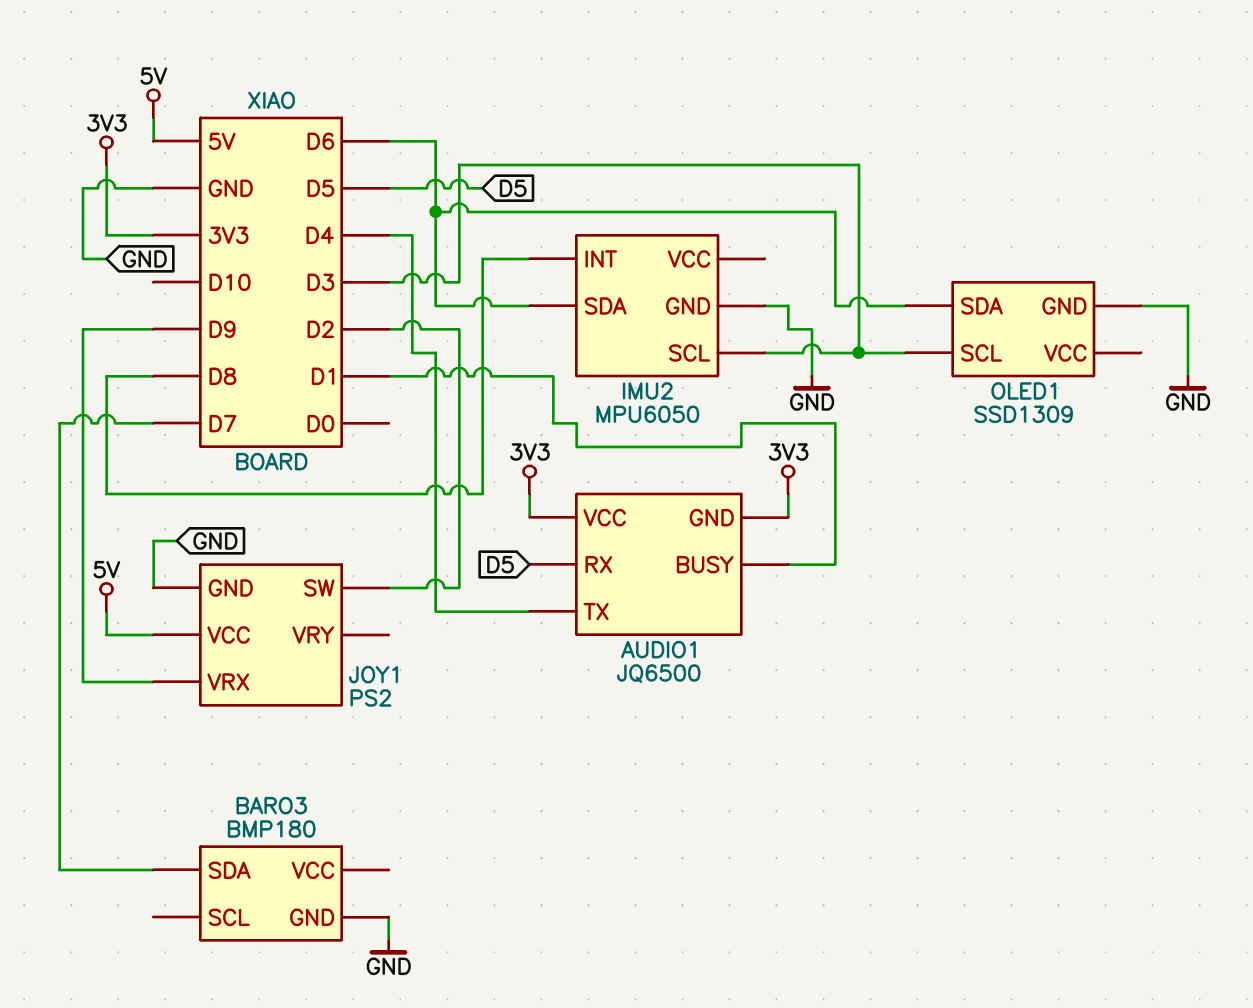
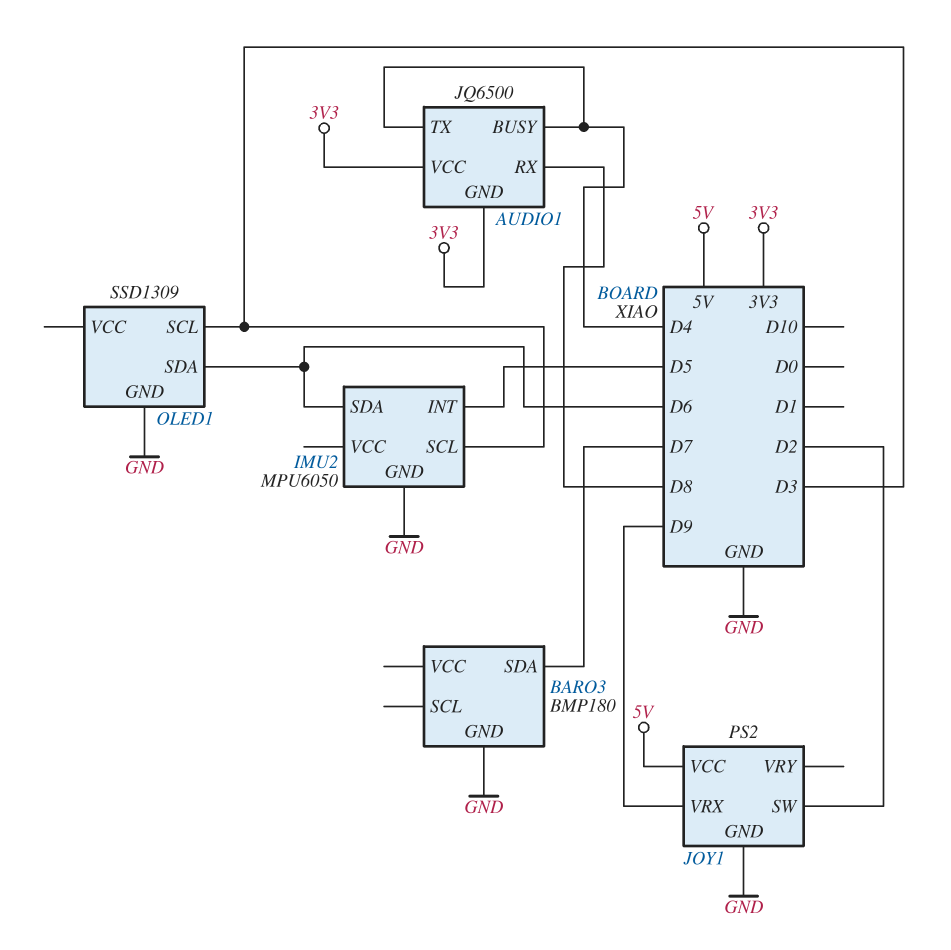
AUDIO1 pin BUSY: D1 -> D4
AUDIO1 pin RX: D5 -> D8
IMU2 pin INT: D8 -> D5

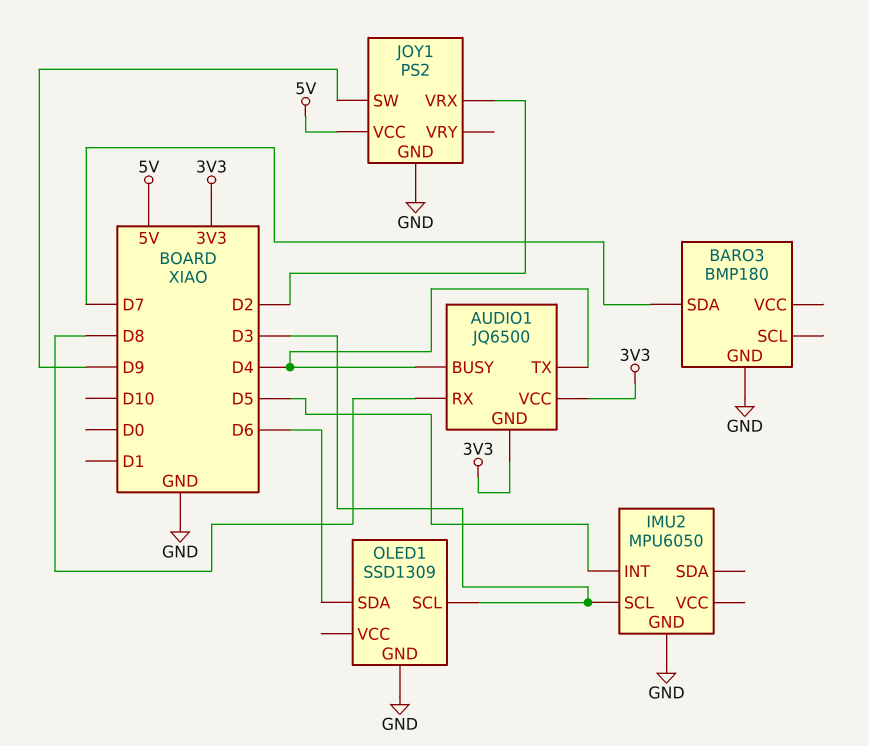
IMU2 pin SDA: D6 -> none
JOY1 pin SW: D2 -> D9
JOY1 pin VRX: D9 -> D2

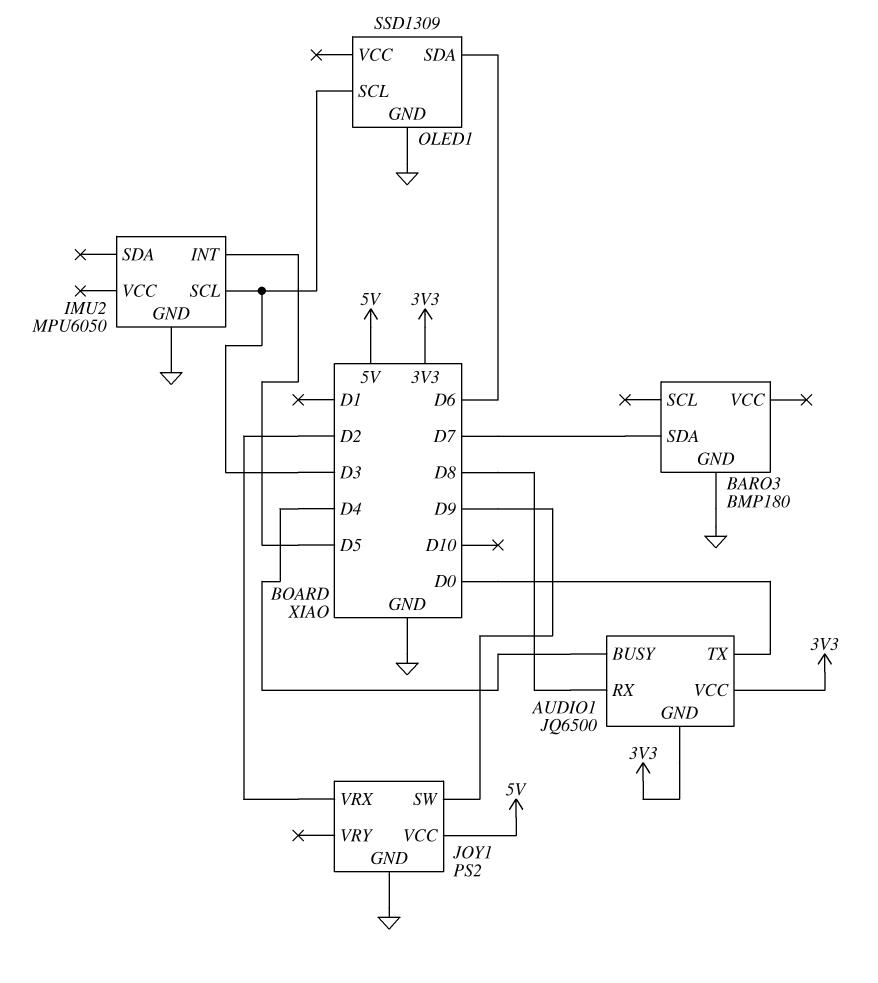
AUDIO1 pin TX: D4 -> D0

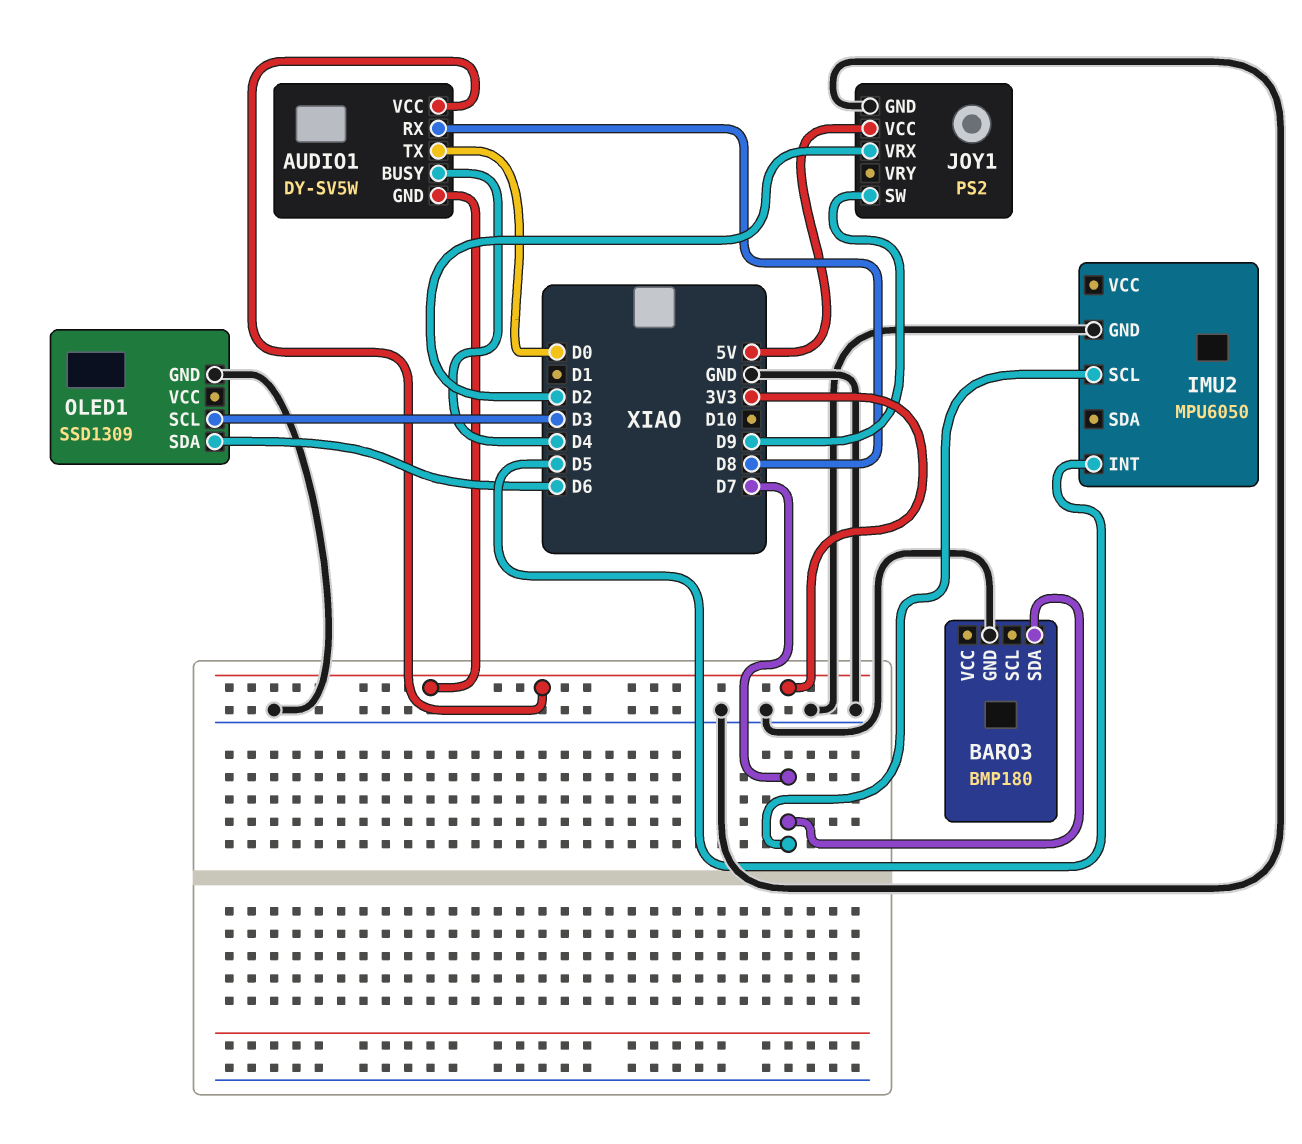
AUDIO1: JQ6500 -> DY-SV5W
IMU2 pin SCL: D3 -> D7

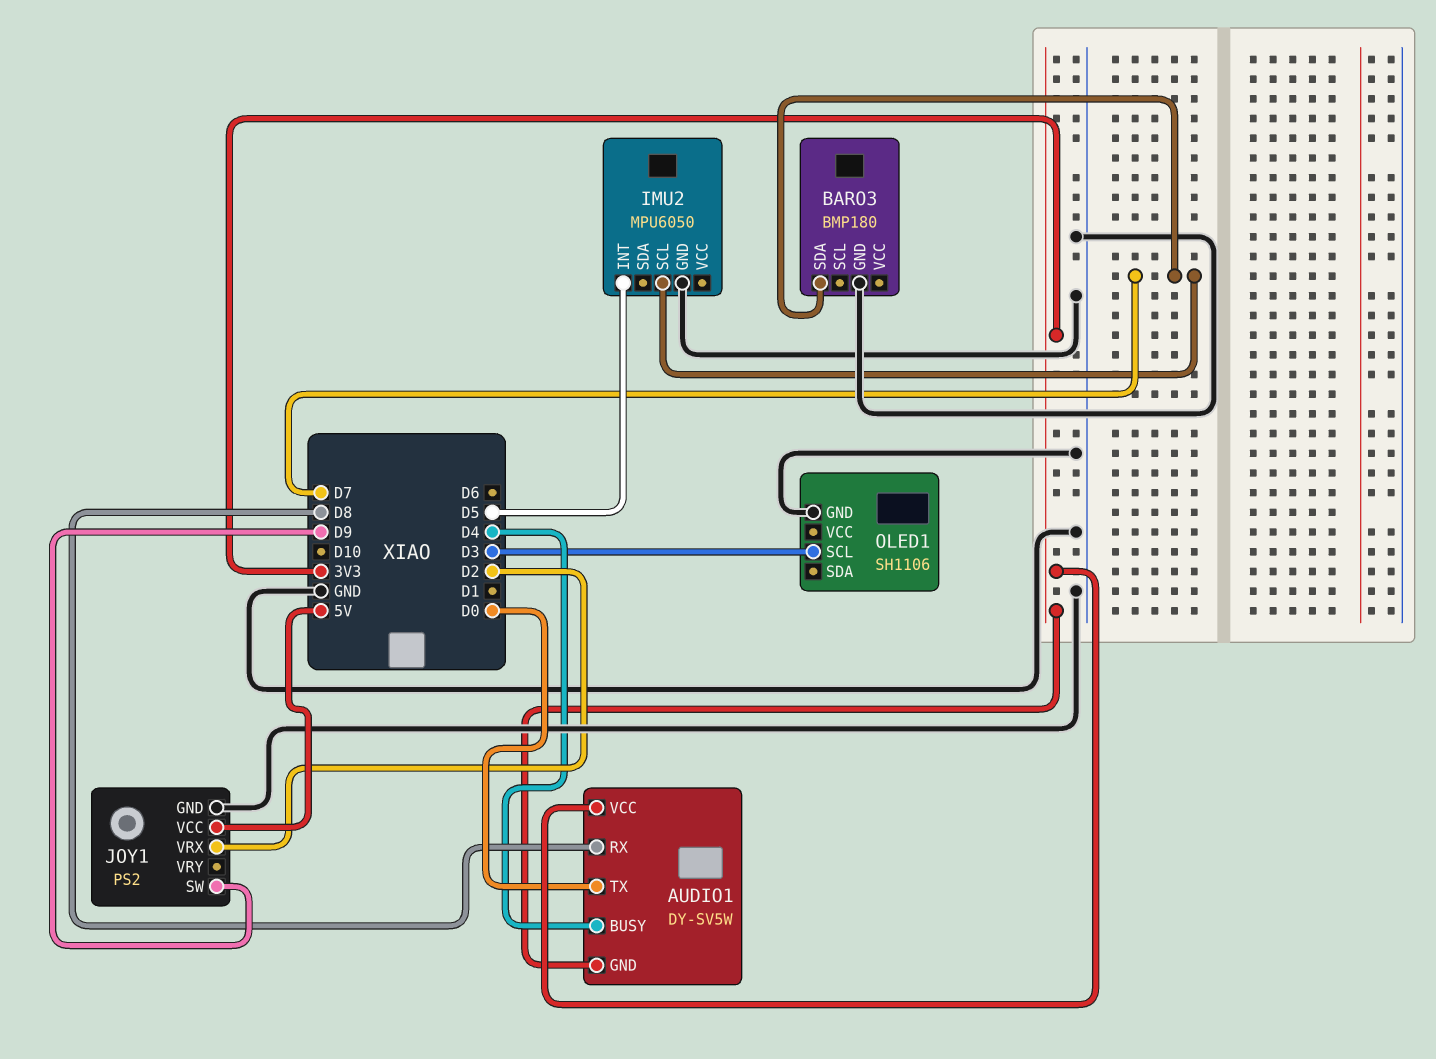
OLED1: SSD1309 -> SH1106
OLED1 pin SDA: D6 -> none

